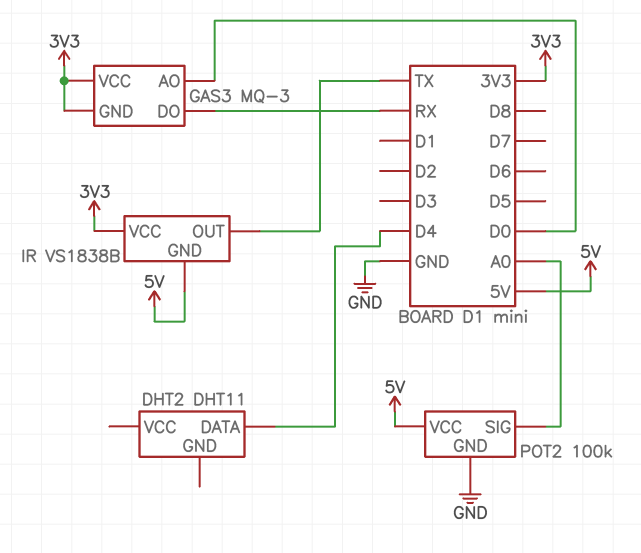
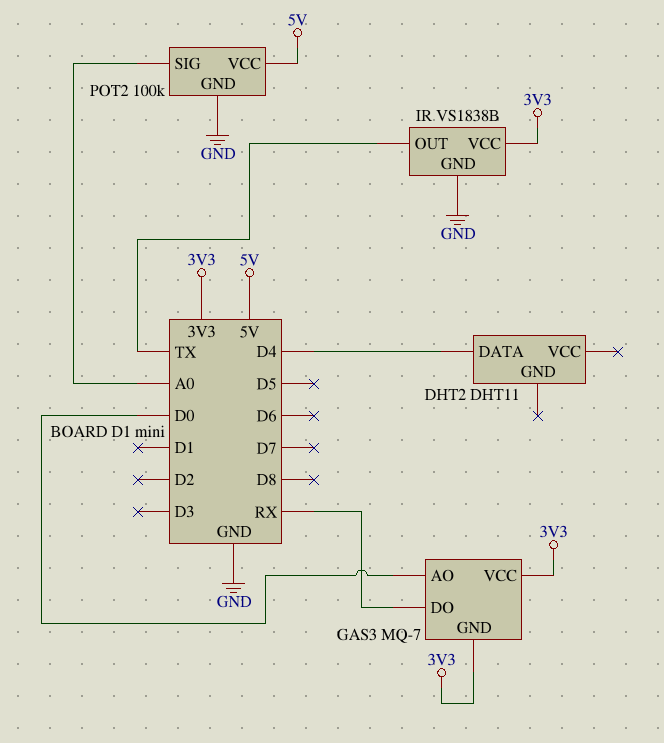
GAS3: MQ-3 -> MQ-7
IR pin GND: 5V -> GND

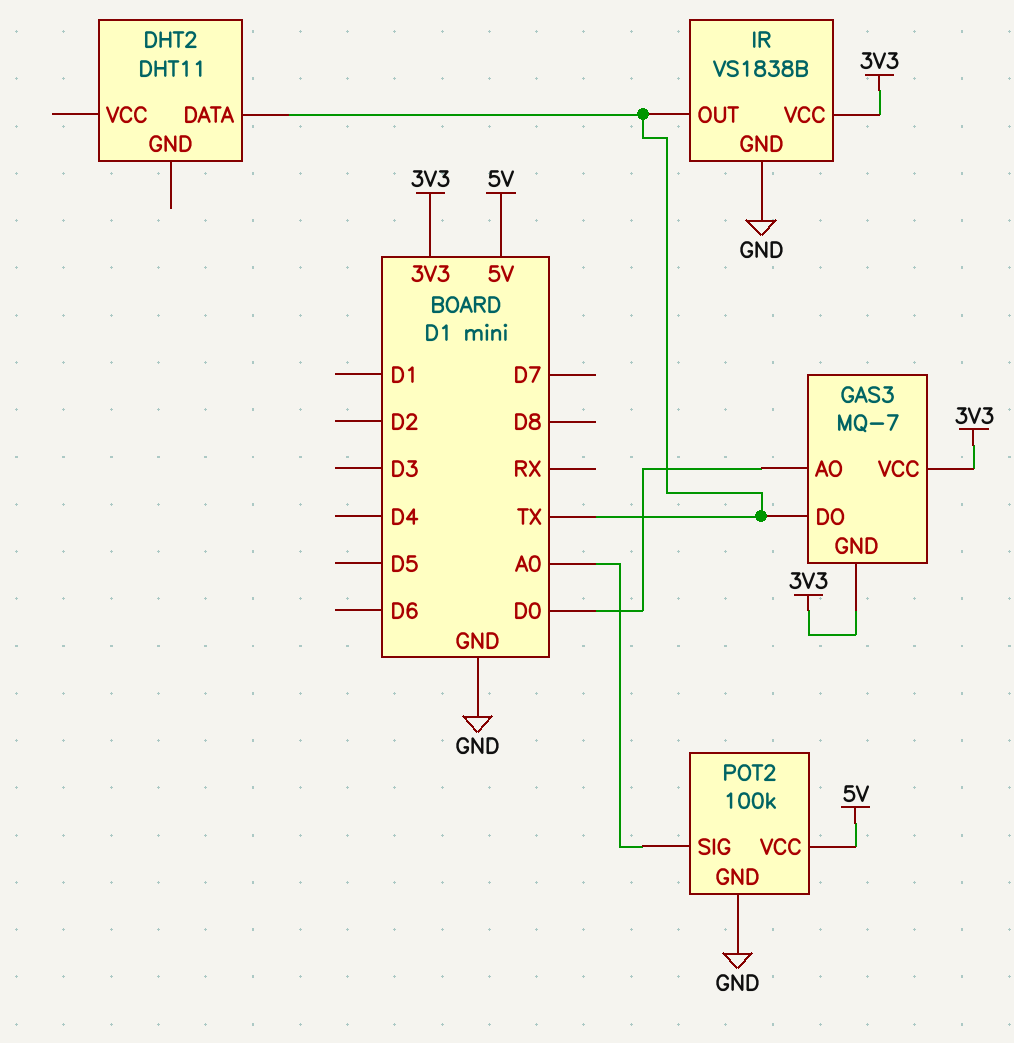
DHT2 pin DATA: D4 -> TX
GAS3 pin DO: RX -> TX

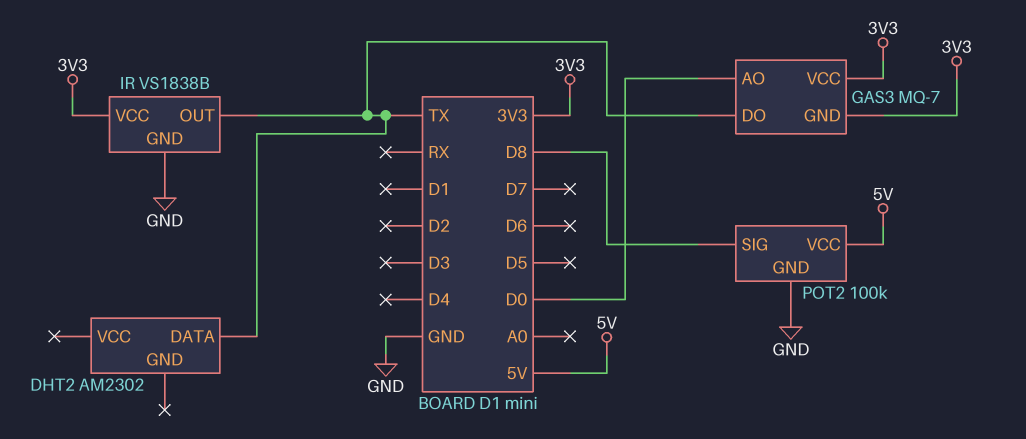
DHT2: DHT11 -> AM2302
POT2 pin SIG: A0 -> D8

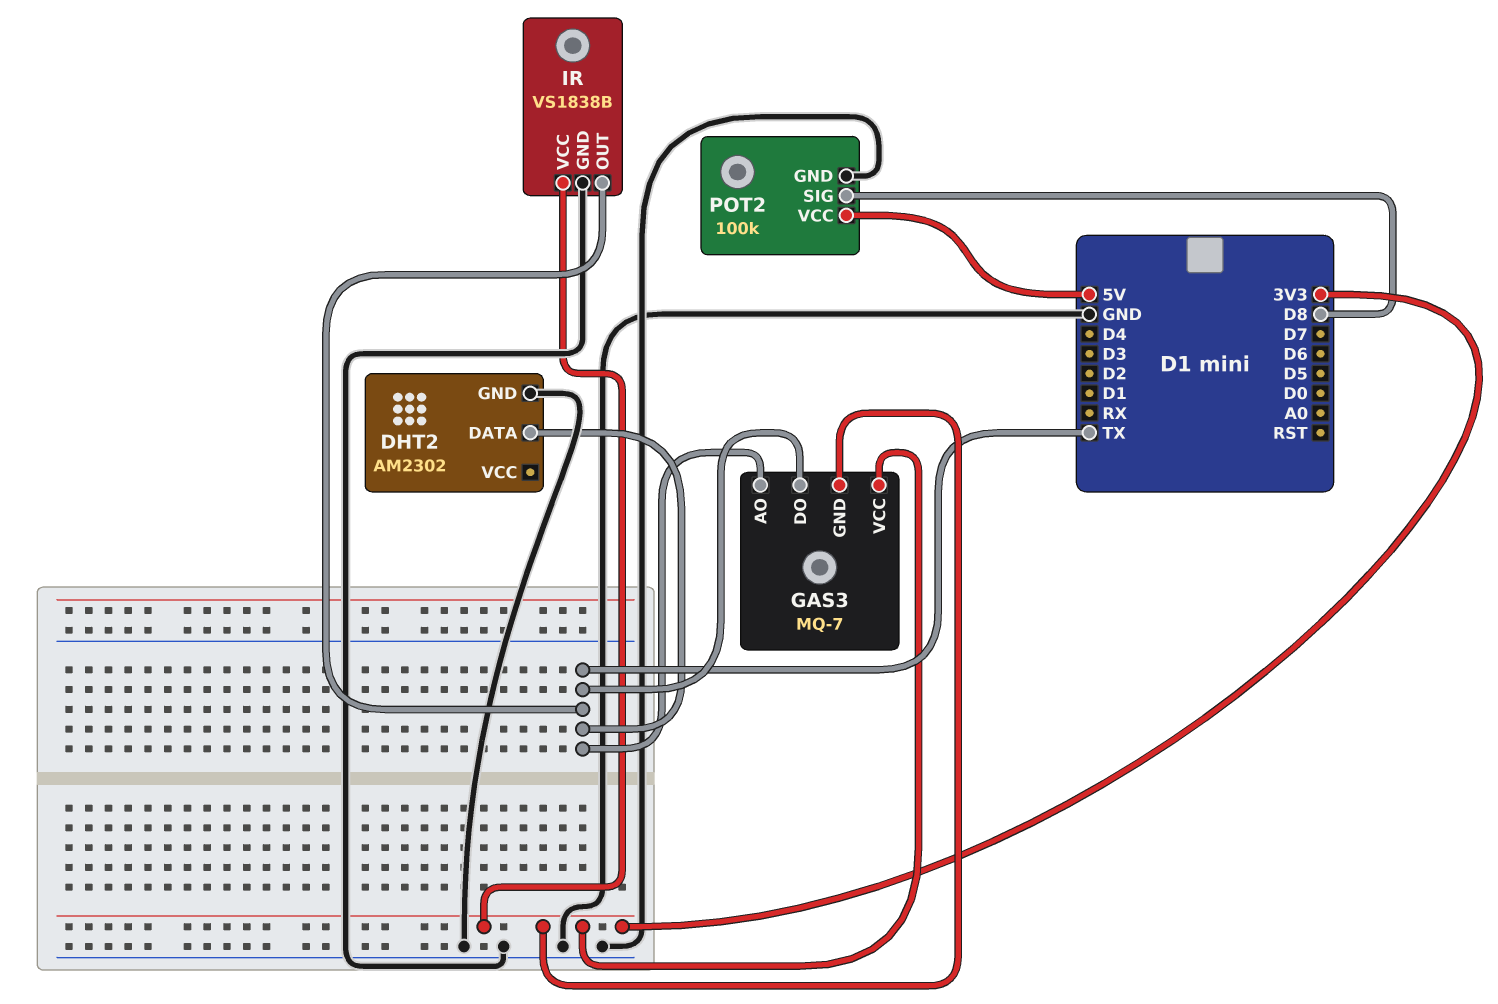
DHT2 pin GND: none -> GND
GAS3 pin AO: D0 -> TX

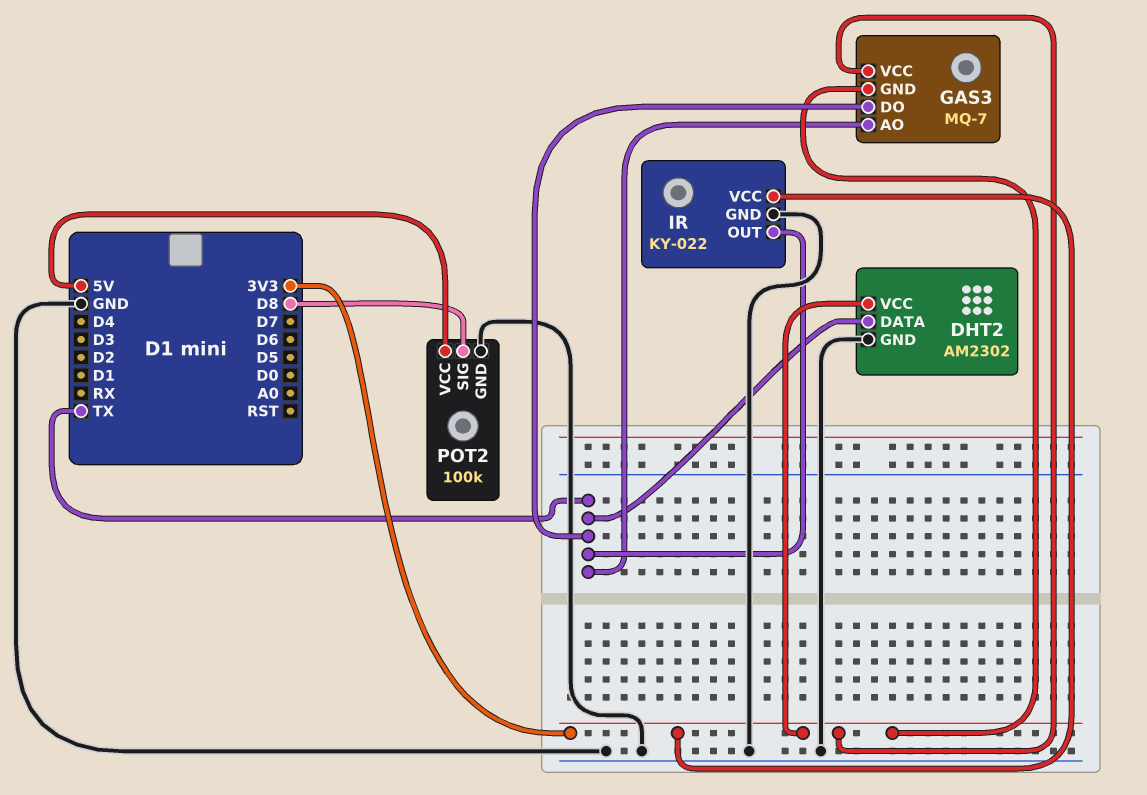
DHT2 pin VCC: none -> 3V3
IR: VS1838B -> KY-022

